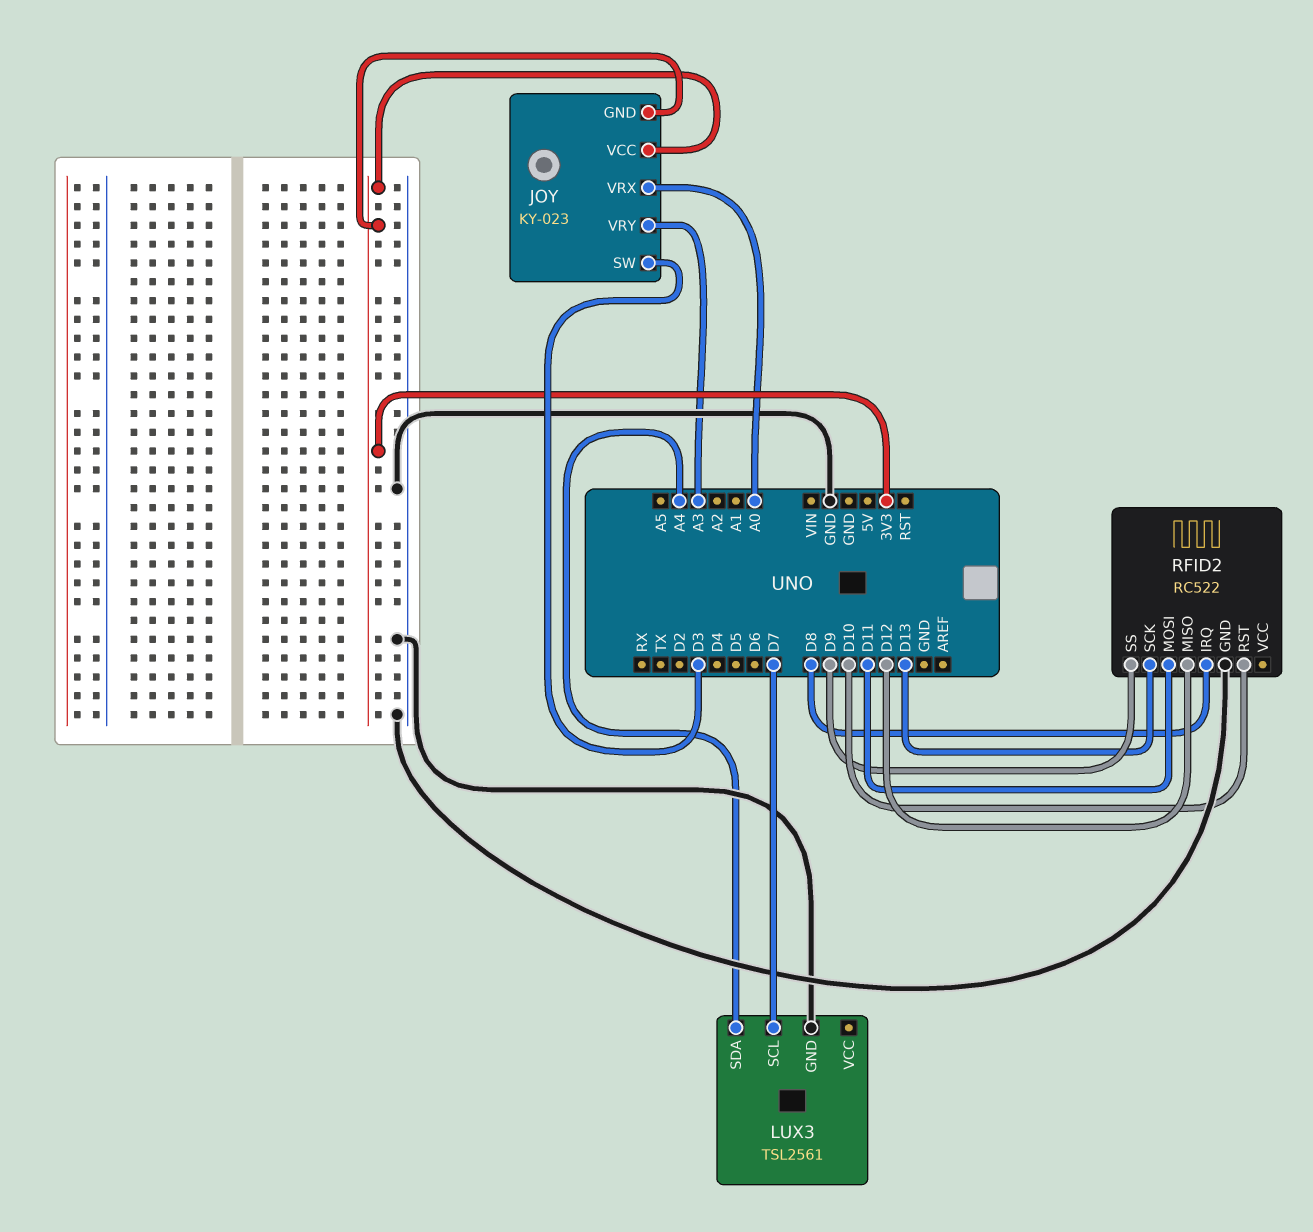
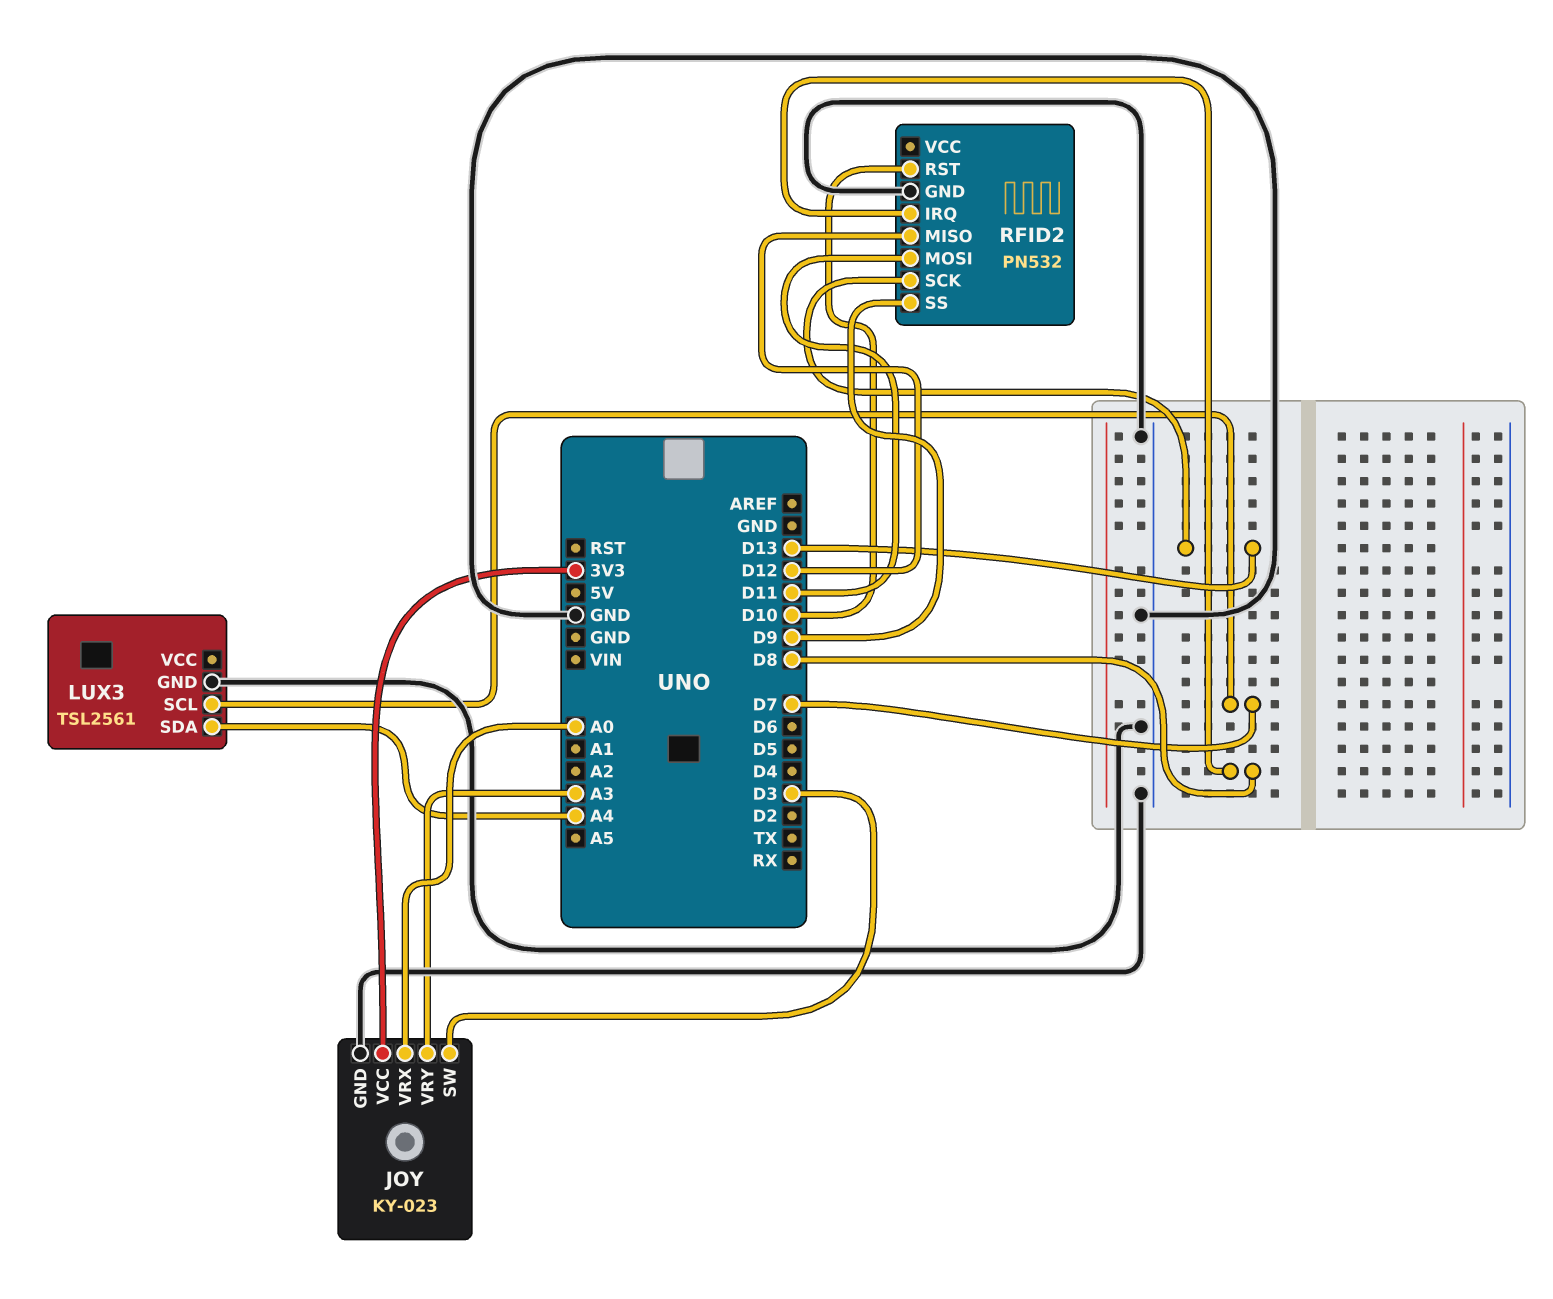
JOY pin GND: 3V3 -> GND
RFID2: RC522 -> PN532

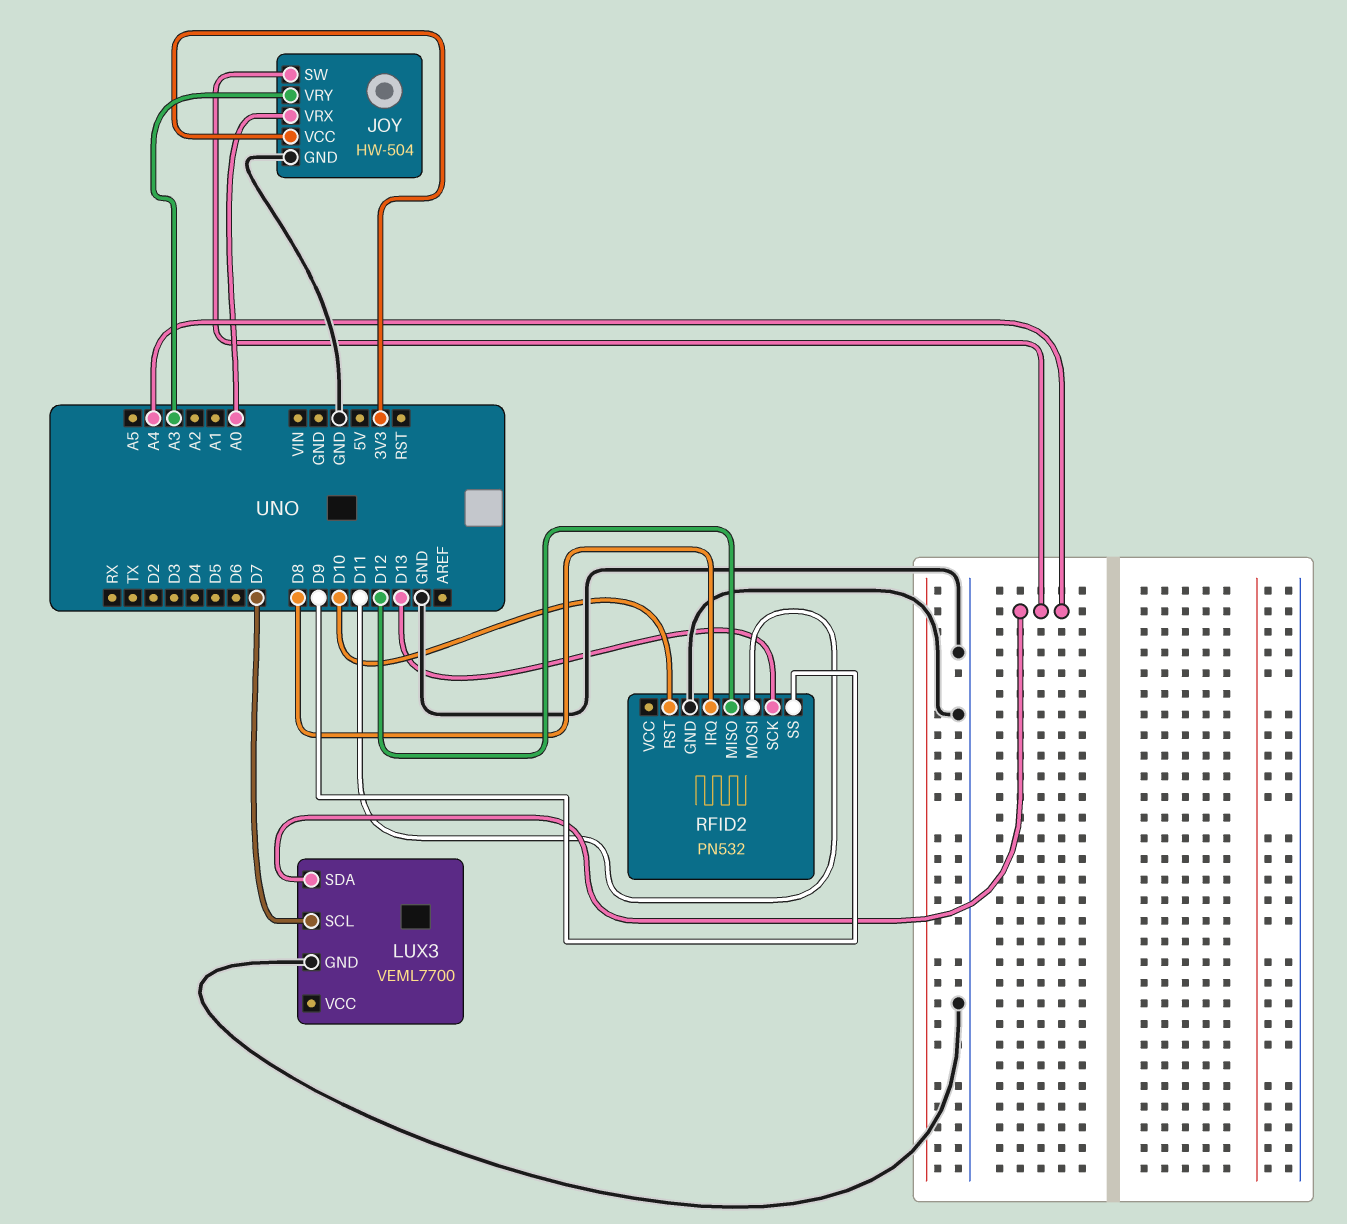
JOY: KY-023 -> HW-504
JOY pin SW: D3 -> A4
LUX3: TSL2561 -> VEML7700

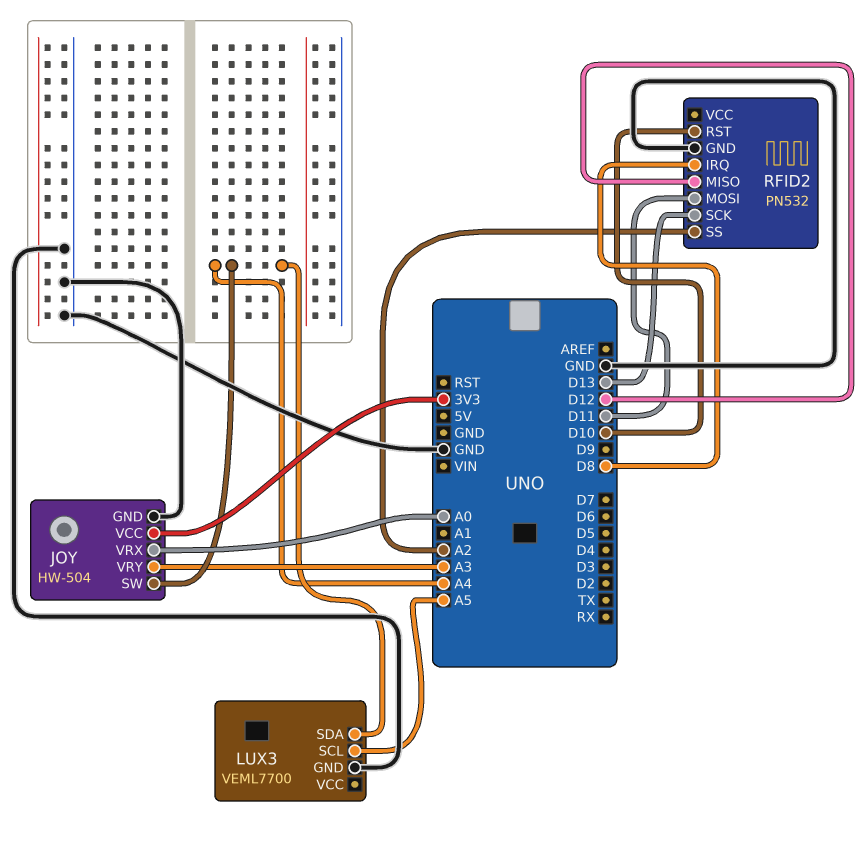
LUX3 pin SCL: D7 -> A5
RFID2 pin SS: D9 -> A2

